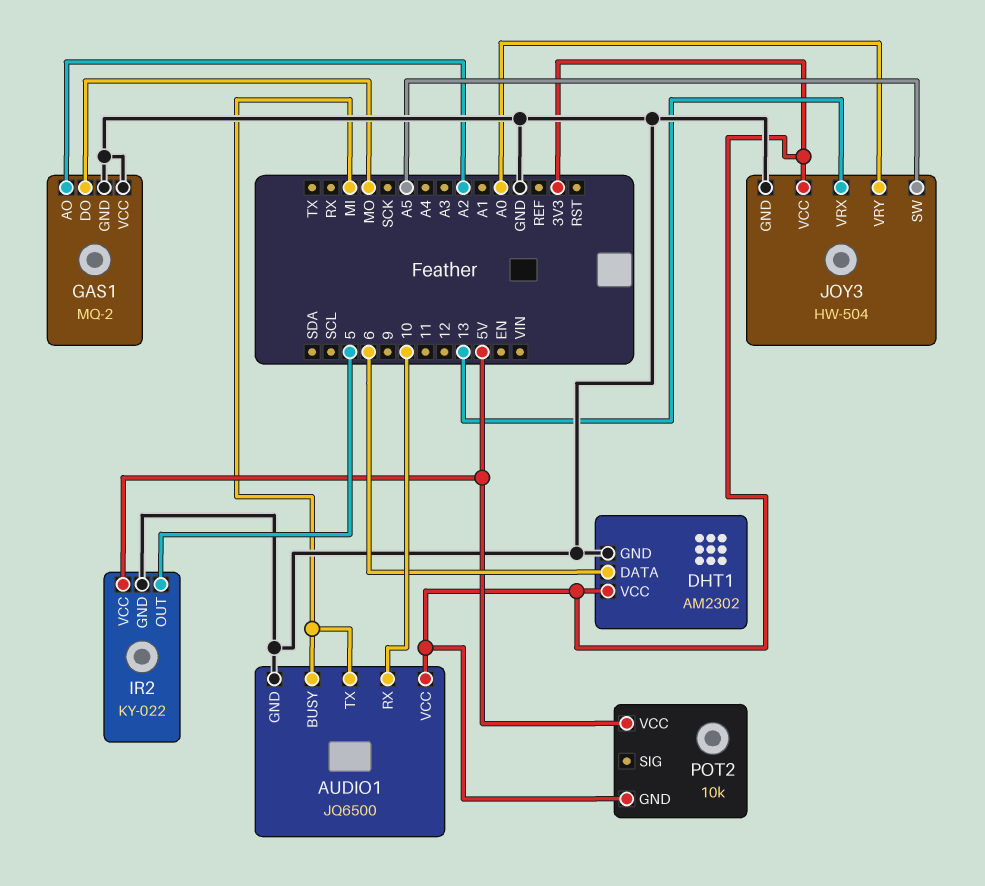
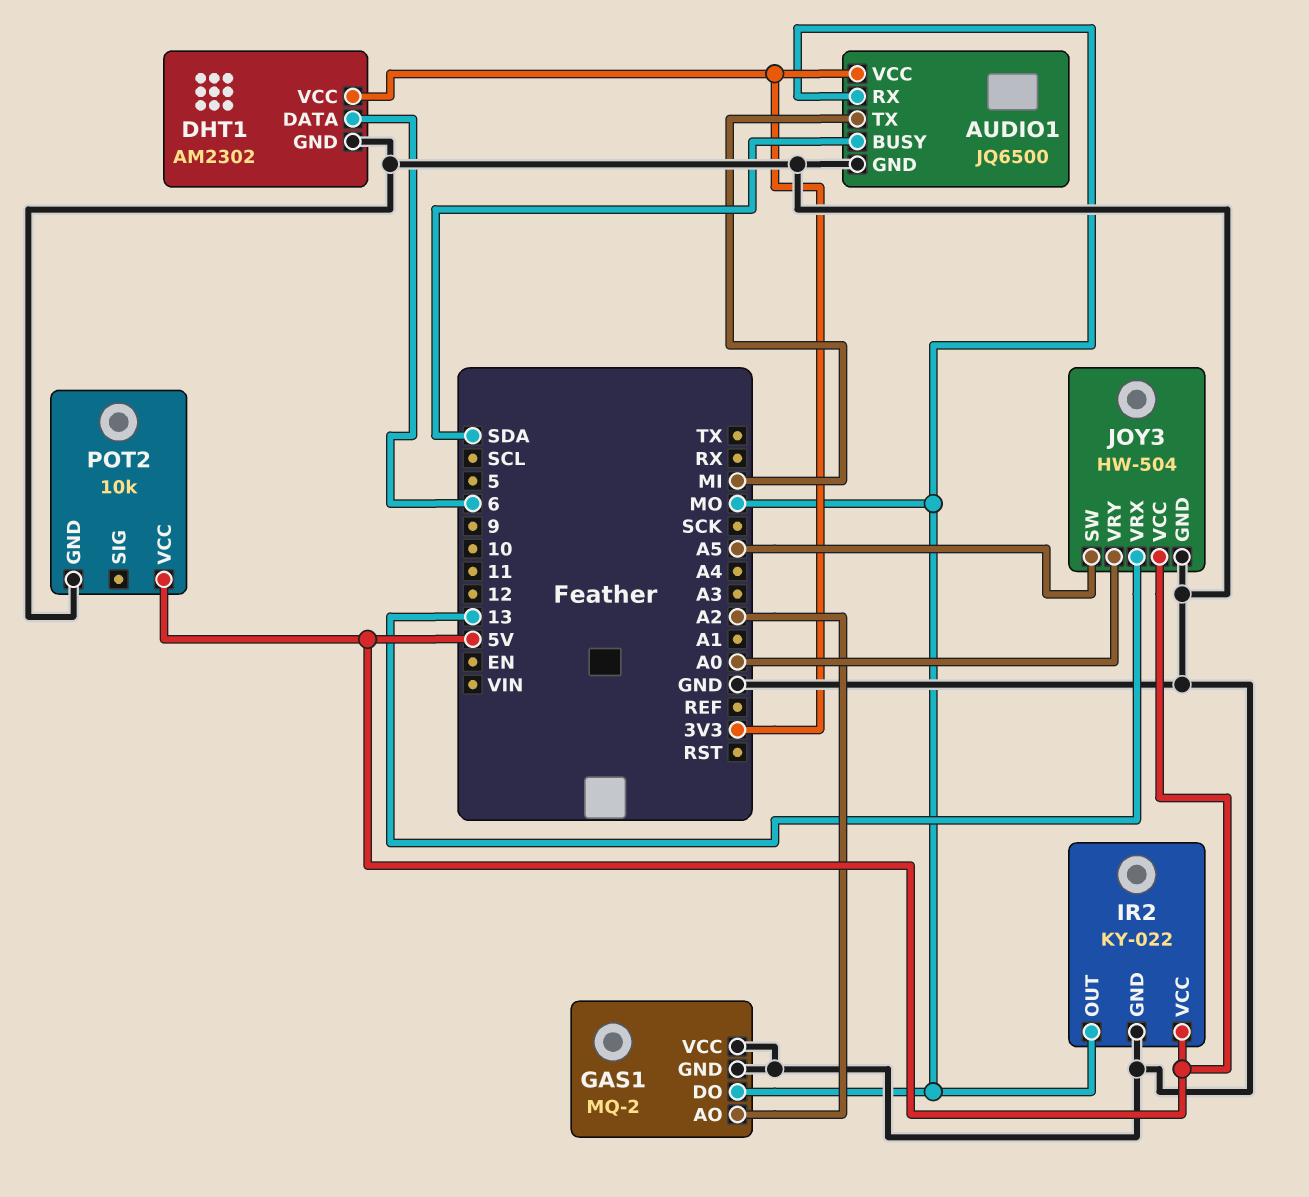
AUDIO1 pin BUSY: MI -> SDA
AUDIO1 pin RX: 10 -> MO
IR2 pin OUT: 5 -> MO
JOY3 pin VCC: 3V3 -> 5V
POT2 pin GND: 3V3 -> GND

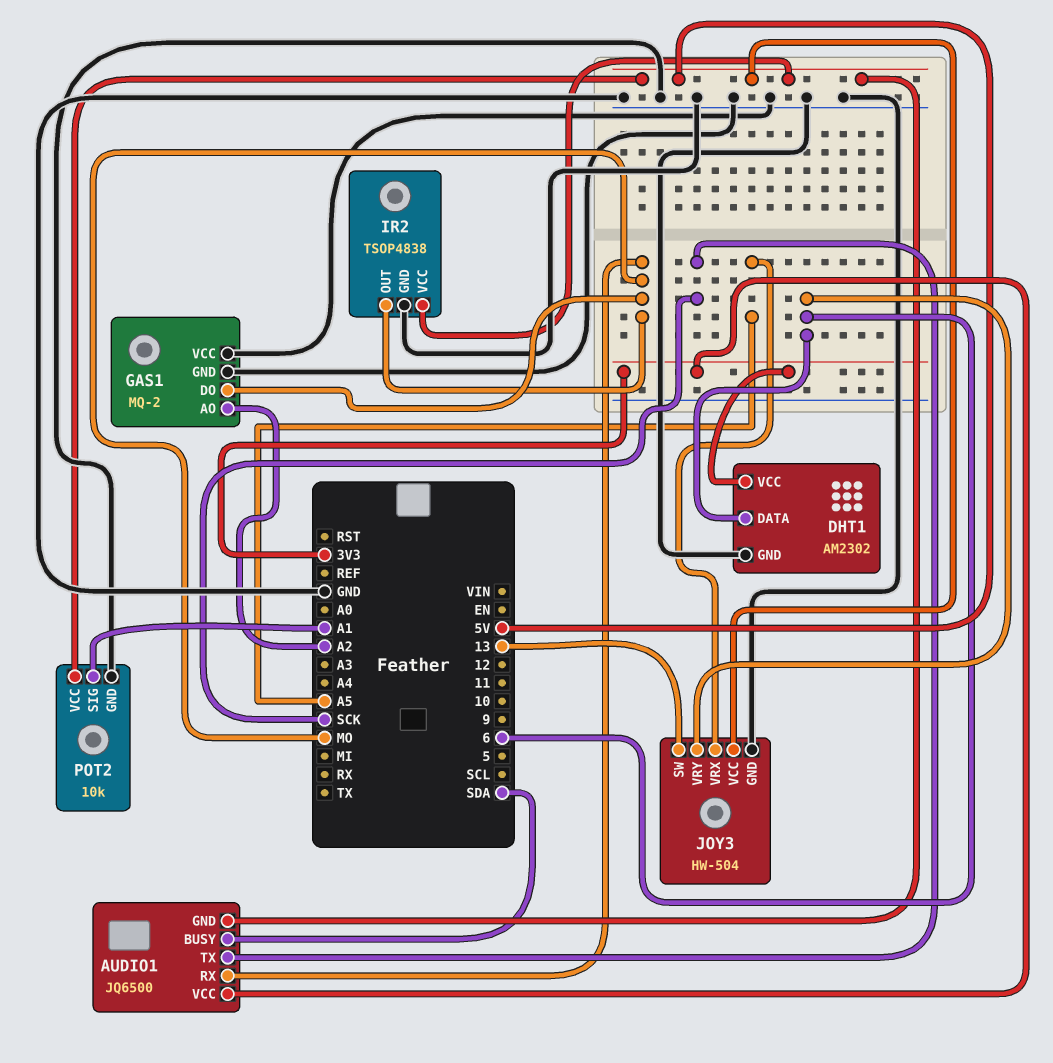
AUDIO1 pin GND: GND -> 5V
AUDIO1 pin TX: MI -> SCK
IR2: KY-022 -> TSOP4838
JOY3 pin SW: A5 -> 13
JOY3 pin VRX: 13 -> A5
JOY3 pin VRY: A0 -> 6
POT2 pin SIG: none -> A1

